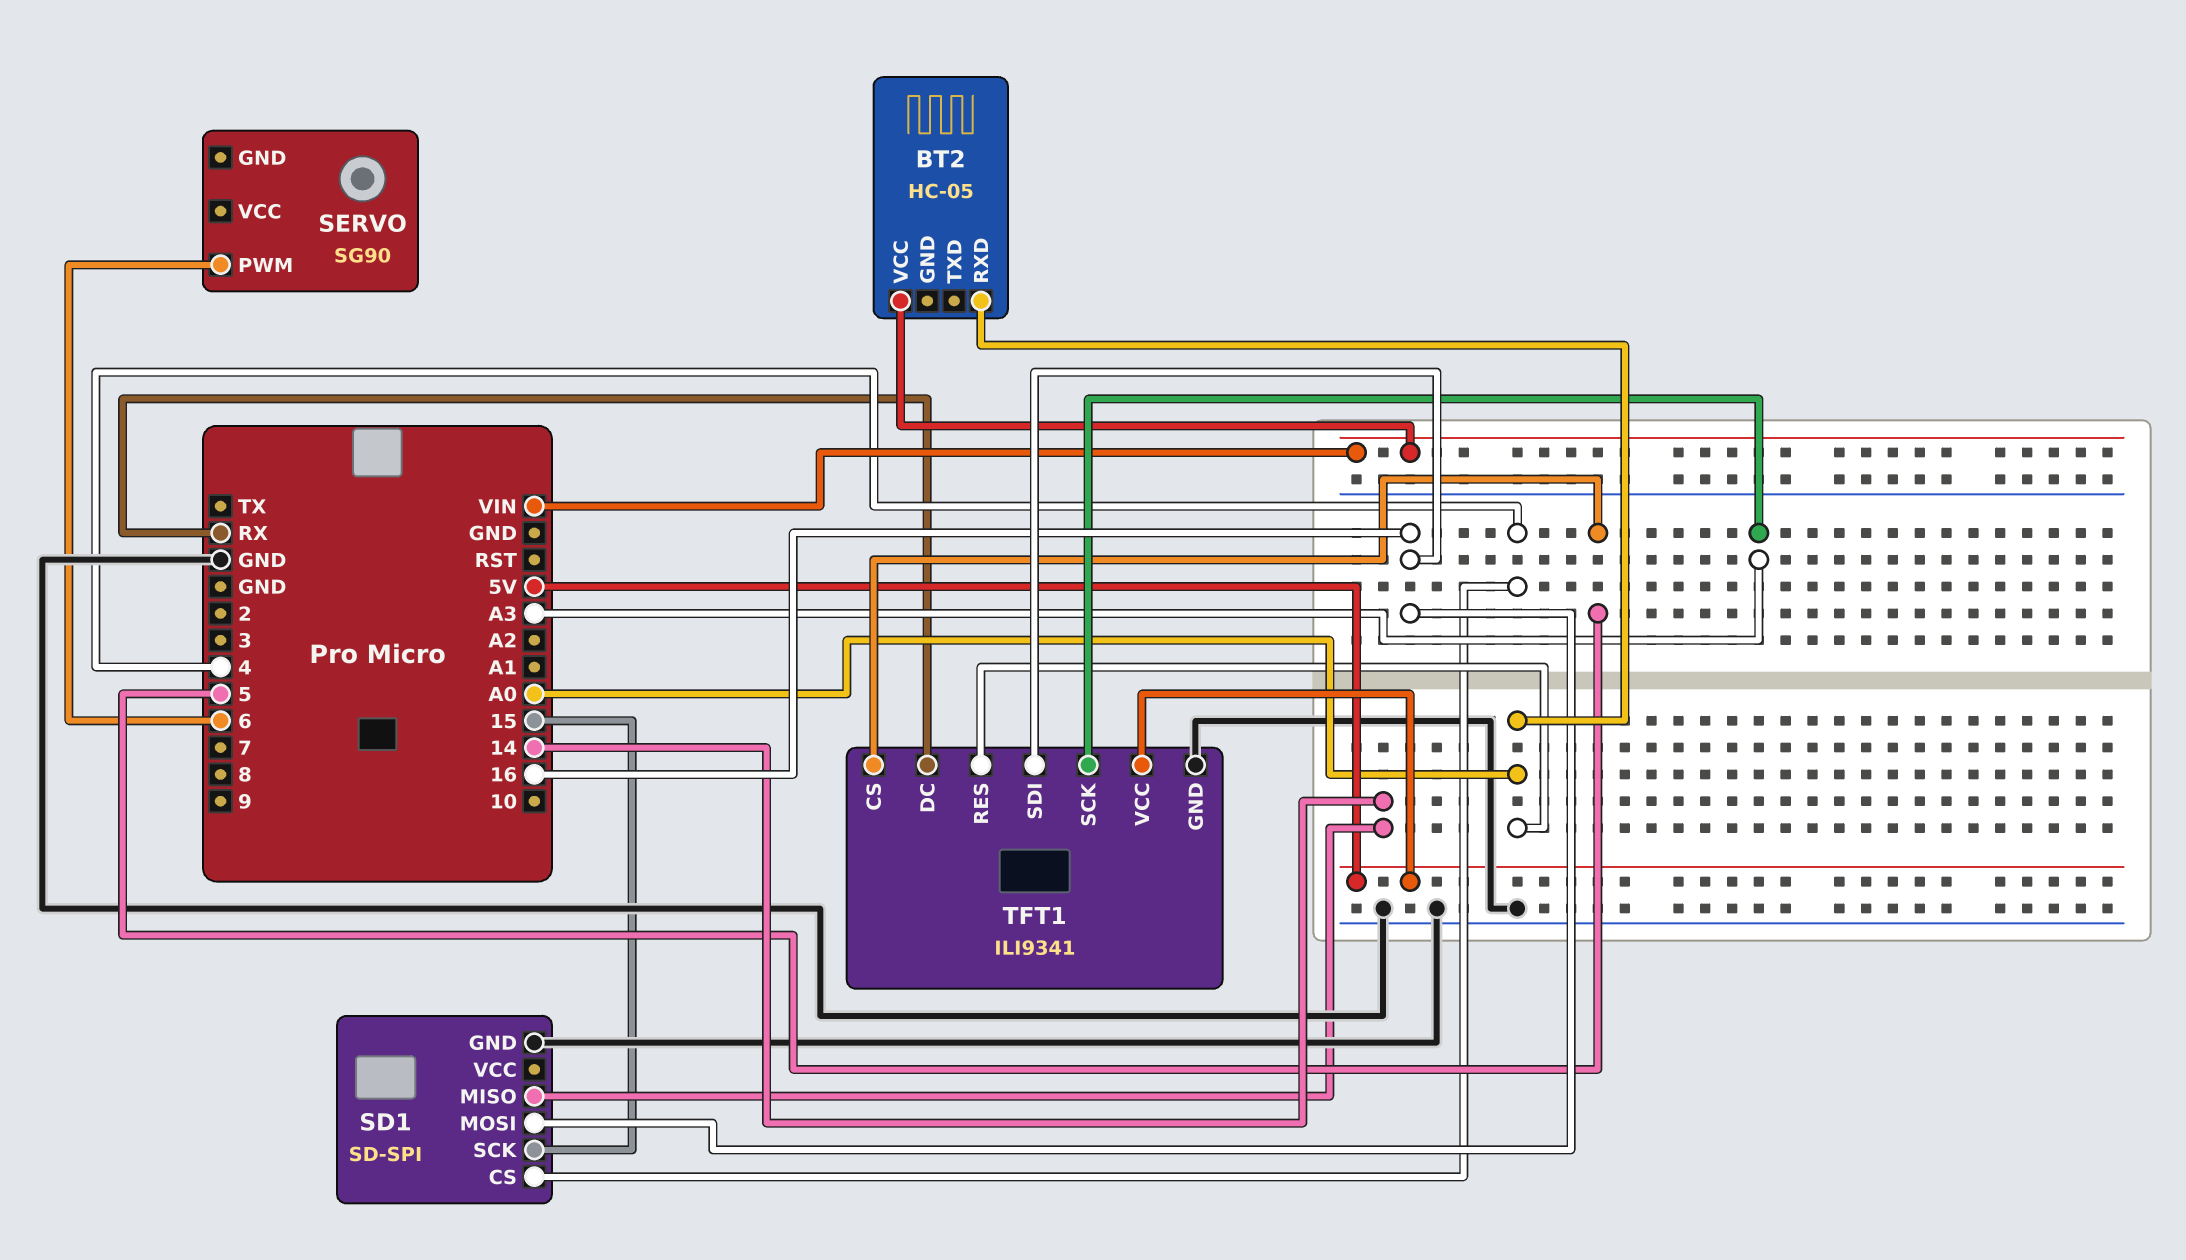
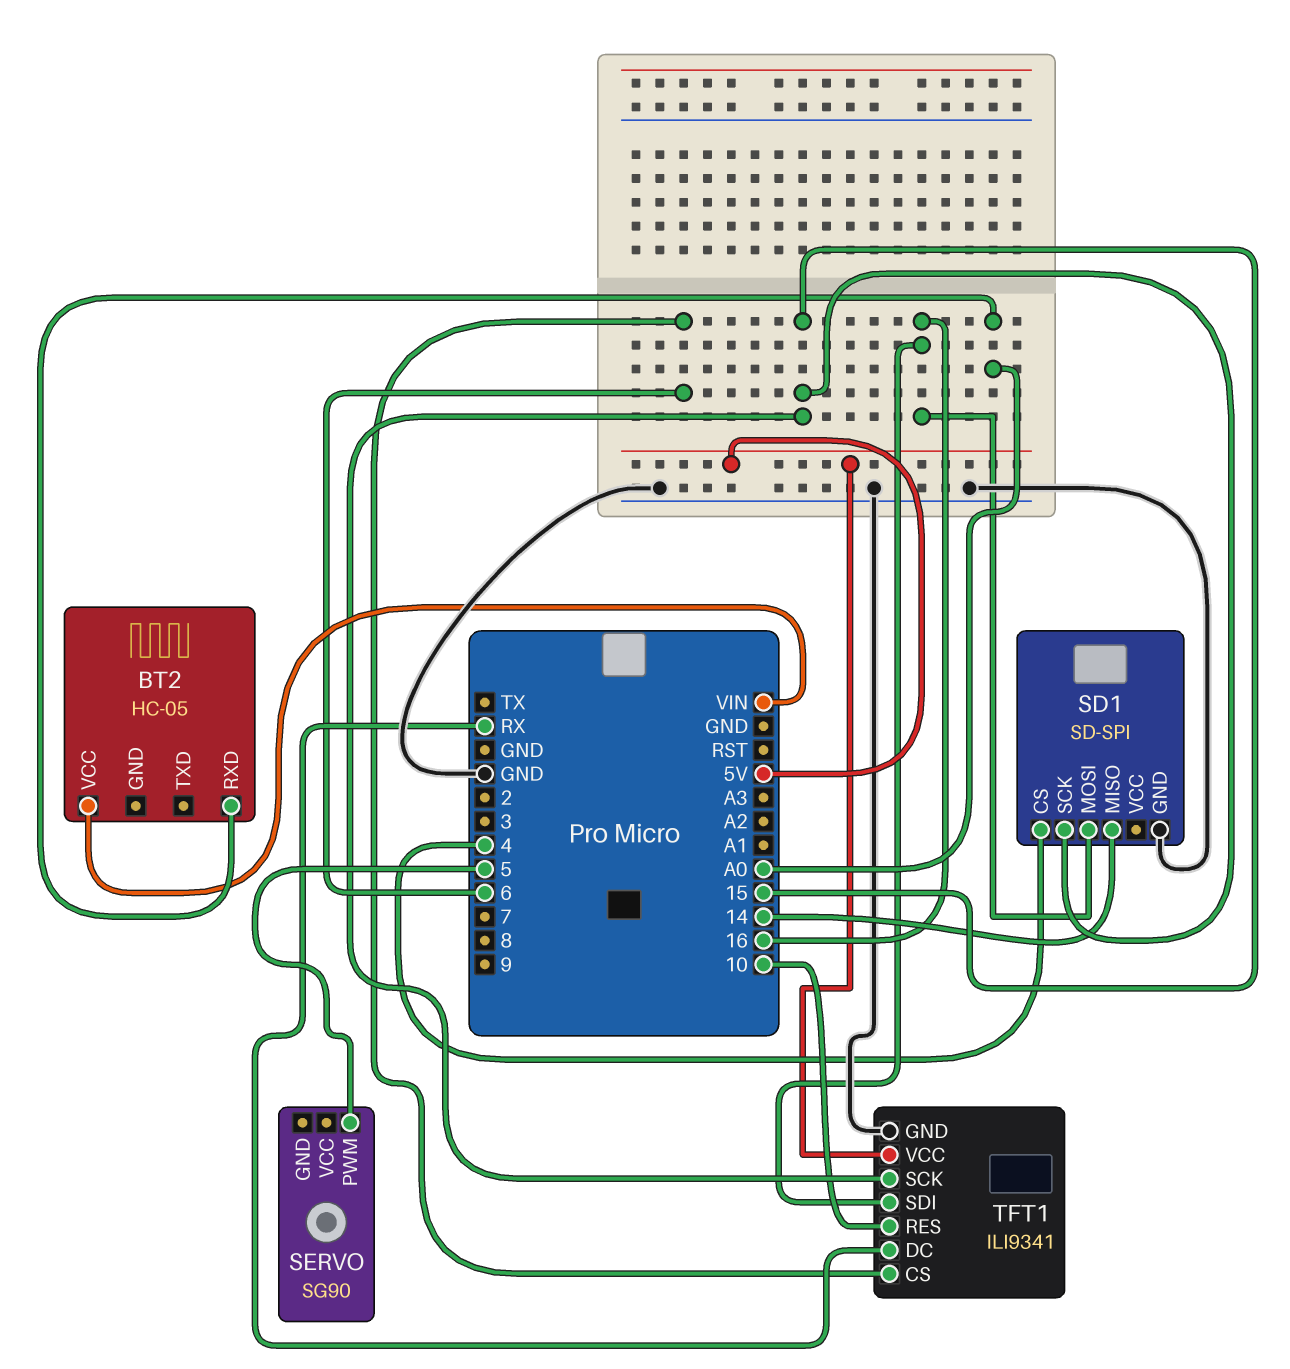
SERVO pin PWM: 6 -> 5
TFT1 pin CS: 5 -> 6
TFT1 pin RES: A0 -> 10
TFT1 pin SCK: A3 -> 15

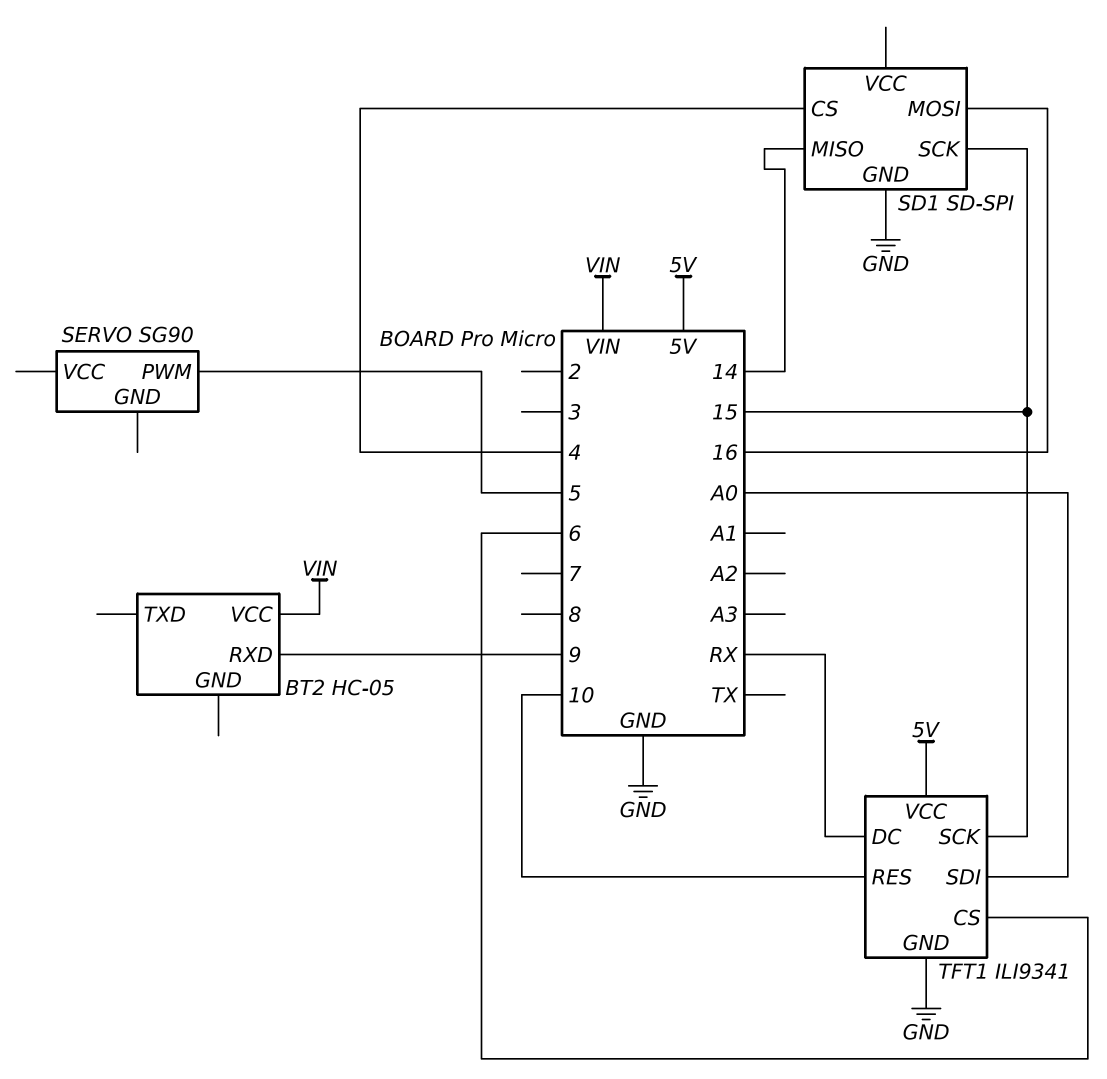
BT2 pin RXD: A0 -> 9
TFT1 pin SDI: 16 -> A0

